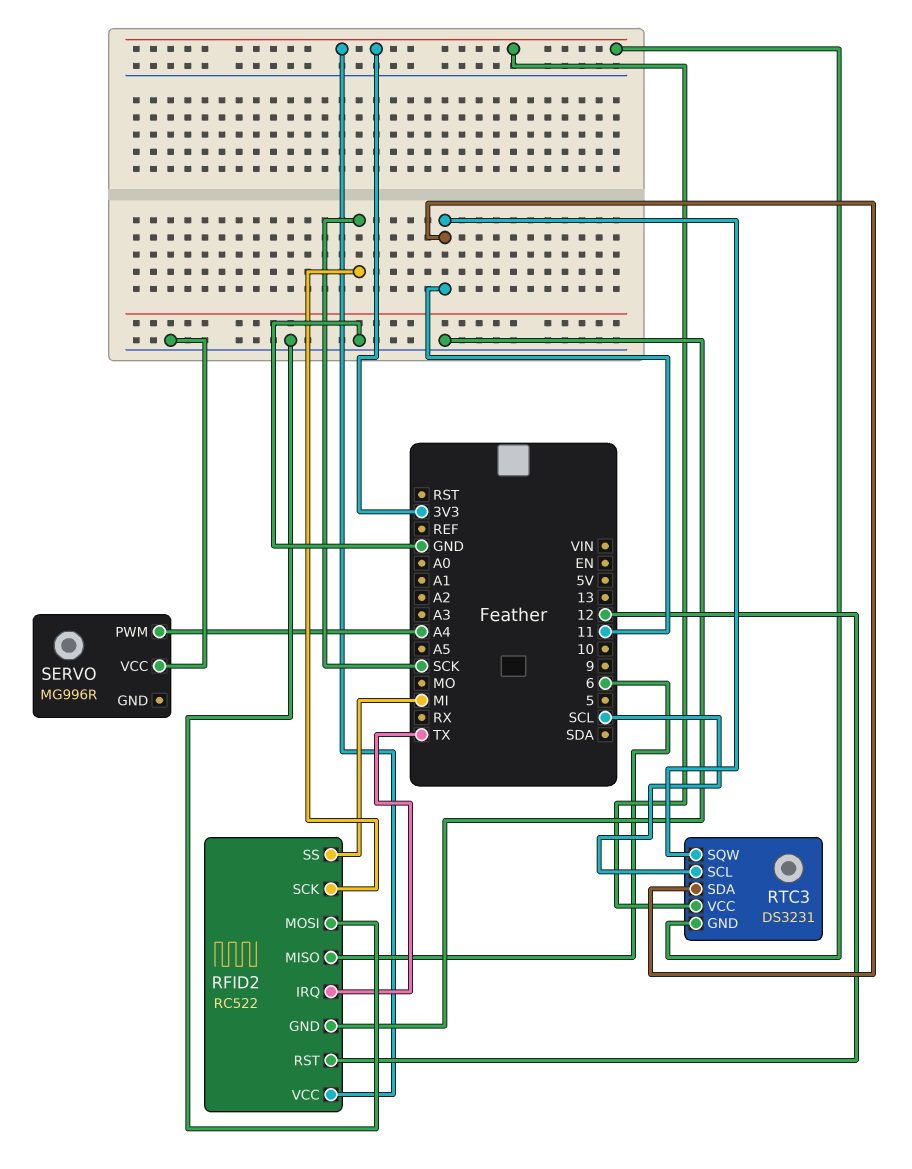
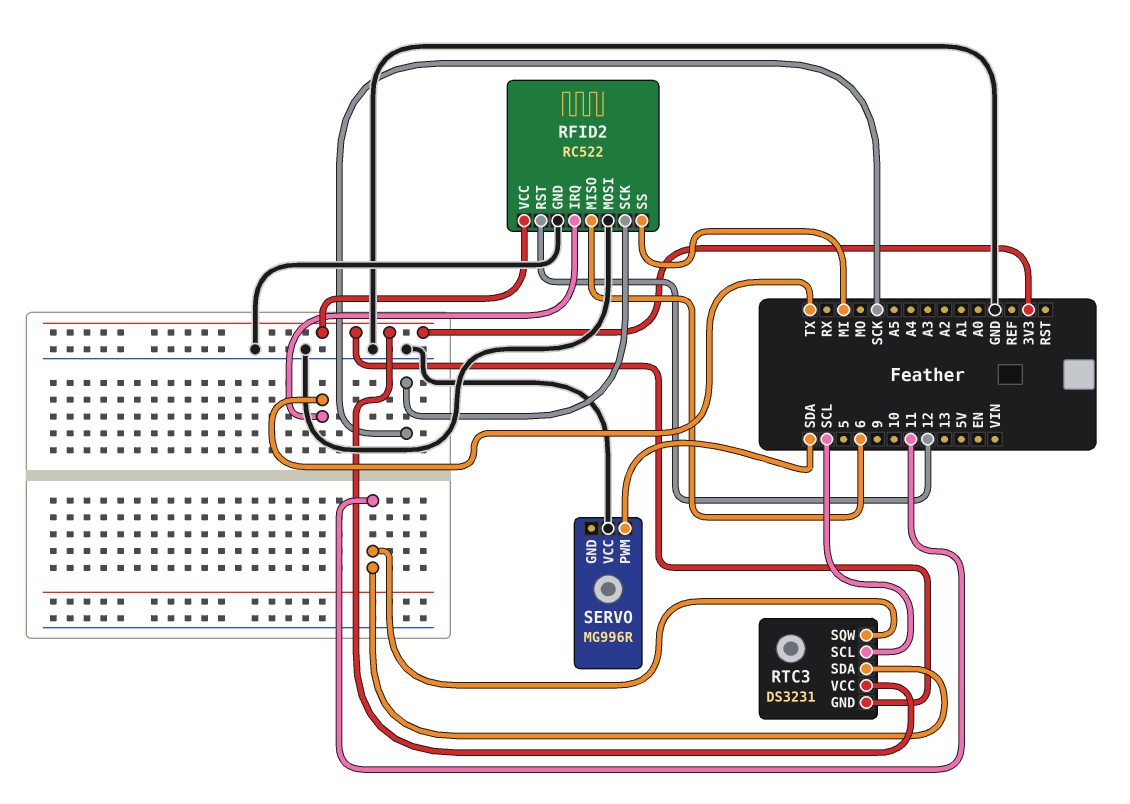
SERVO pin PWM: A4 -> SDA

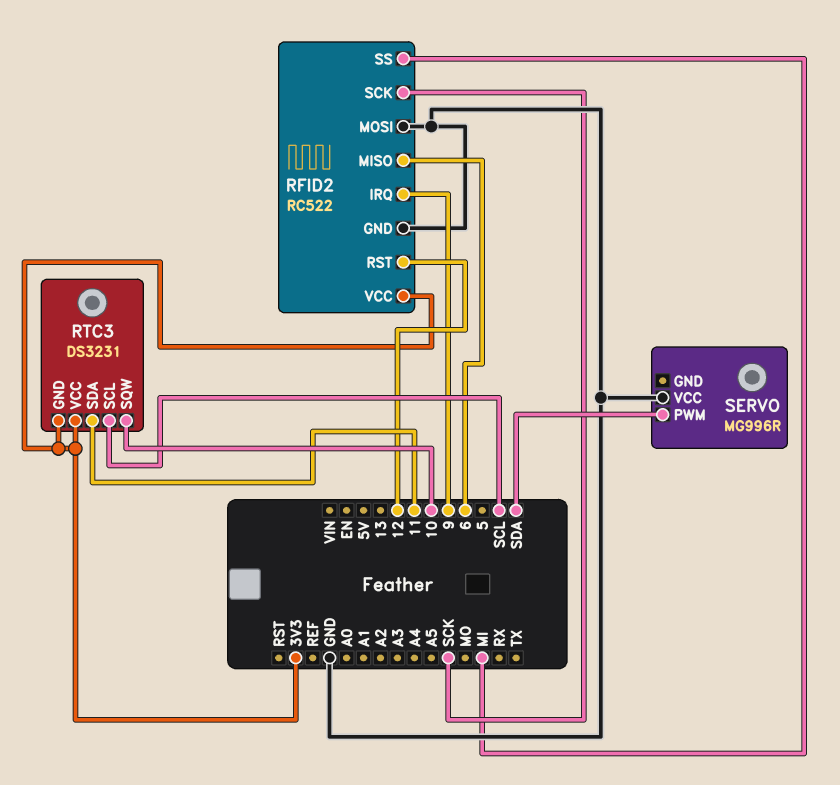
RFID2 pin IRQ: TX -> 9
RTC3 pin SQW: 11 -> 10

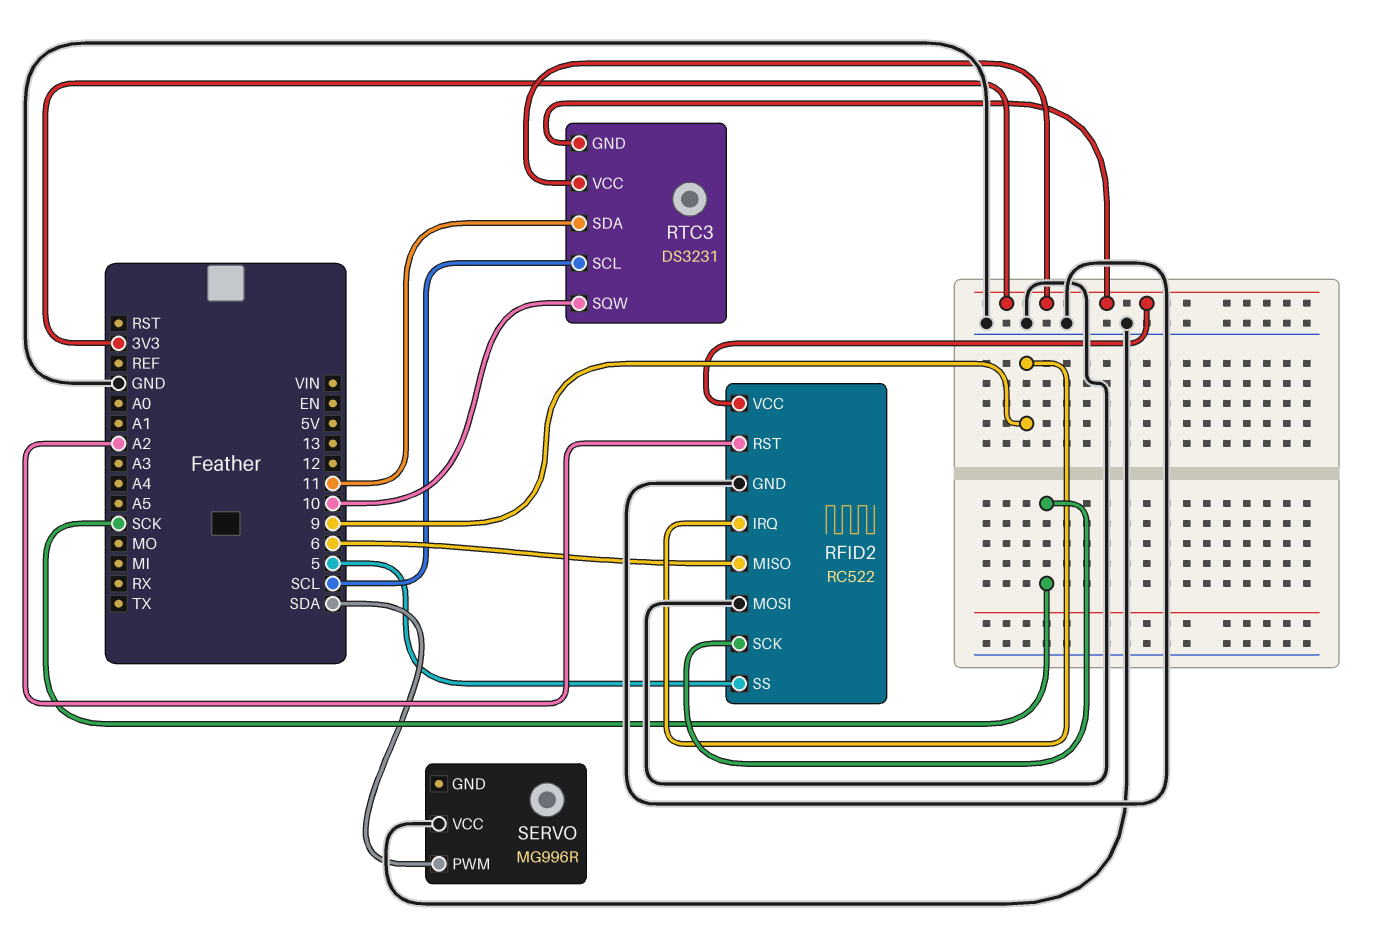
RFID2 pin RST: 12 -> A2
RFID2 pin SS: MI -> 5

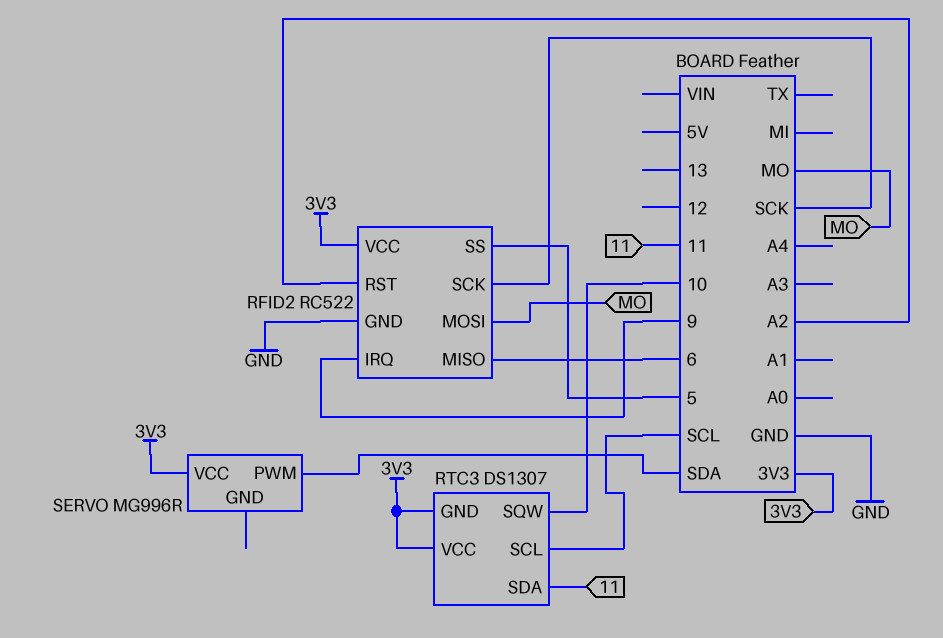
RFID2 pin MOSI: GND -> MO
RTC3: DS3231 -> DS1307
SERVO pin VCC: GND -> 3V3

